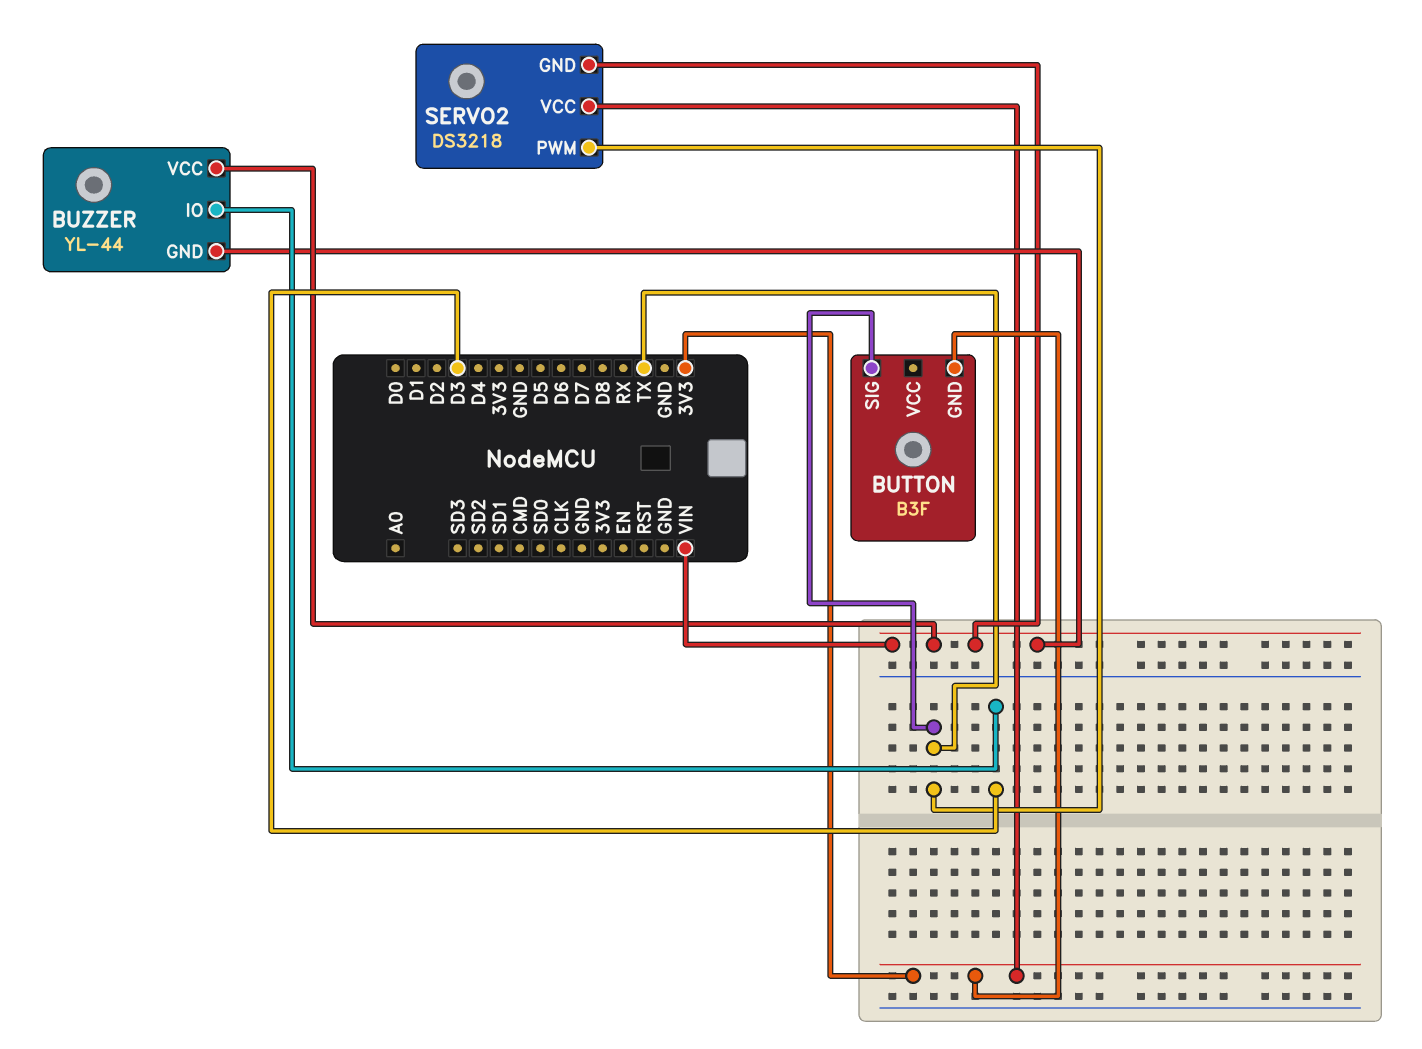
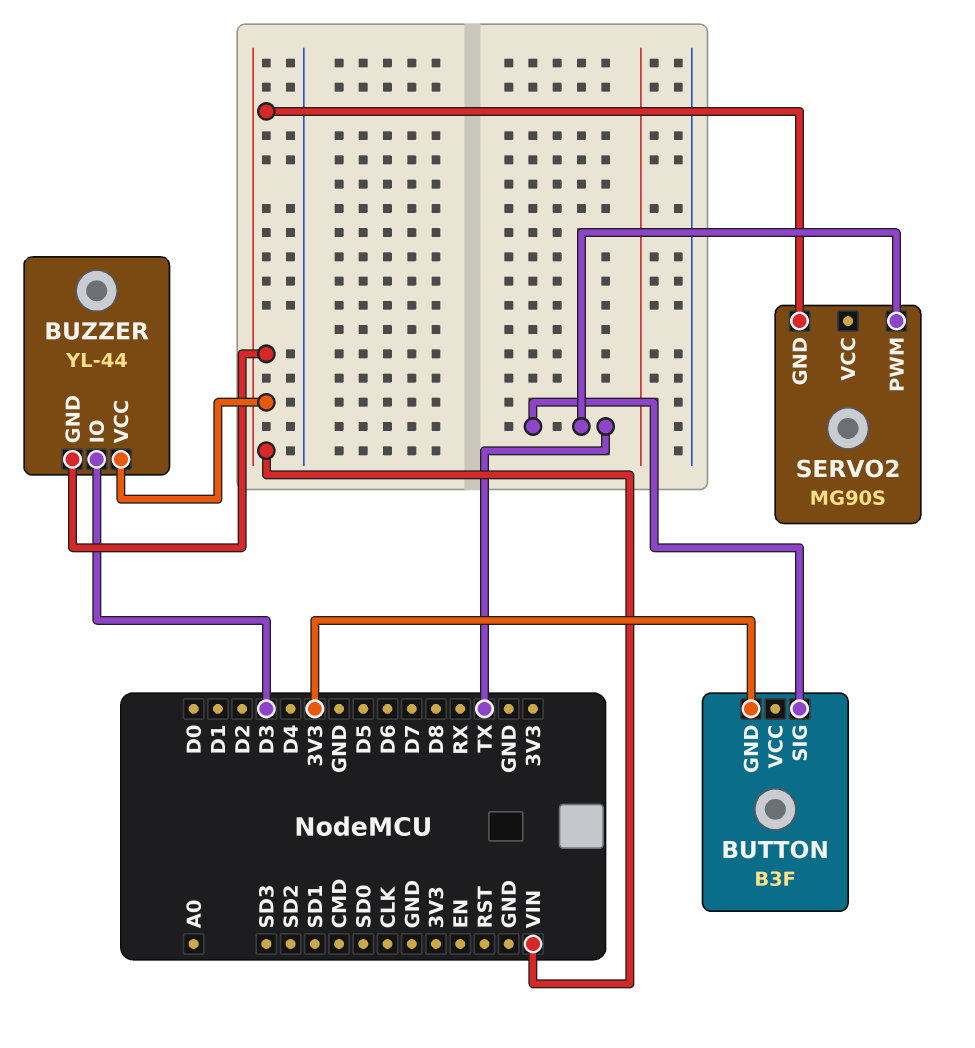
SERVO2: DS3218 -> MG90S
SERVO2 pin VCC: 3V3 -> none

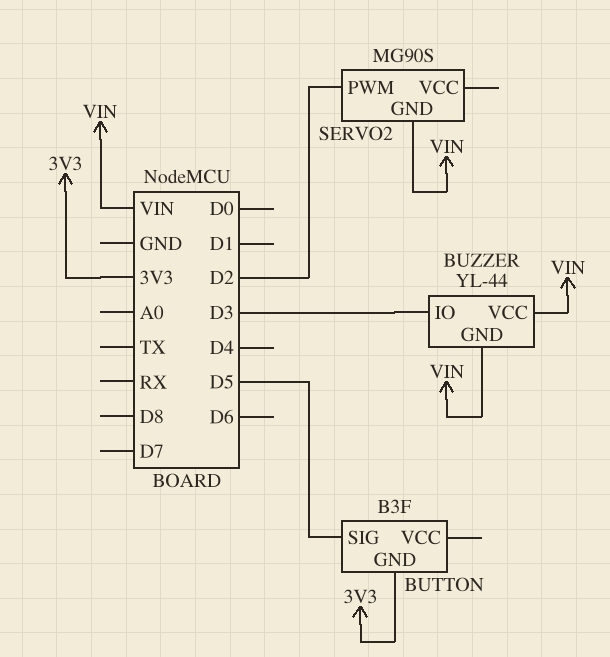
BUTTON pin SIG: TX -> D5
SERVO2 pin PWM: TX -> D2

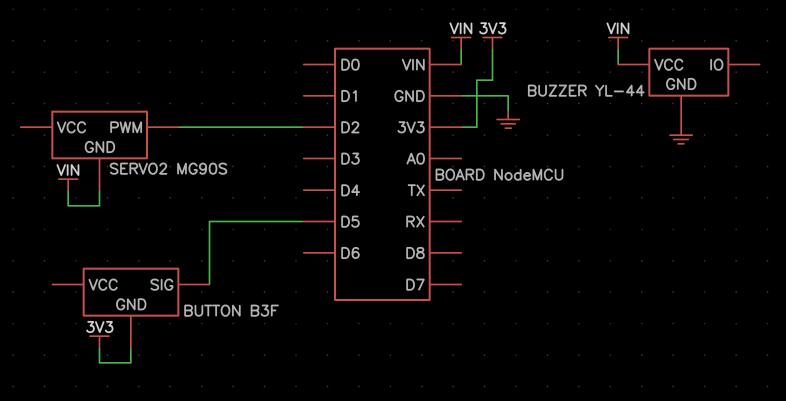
BUZZER pin GND: VIN -> GND
BUZZER pin IO: D3 -> none

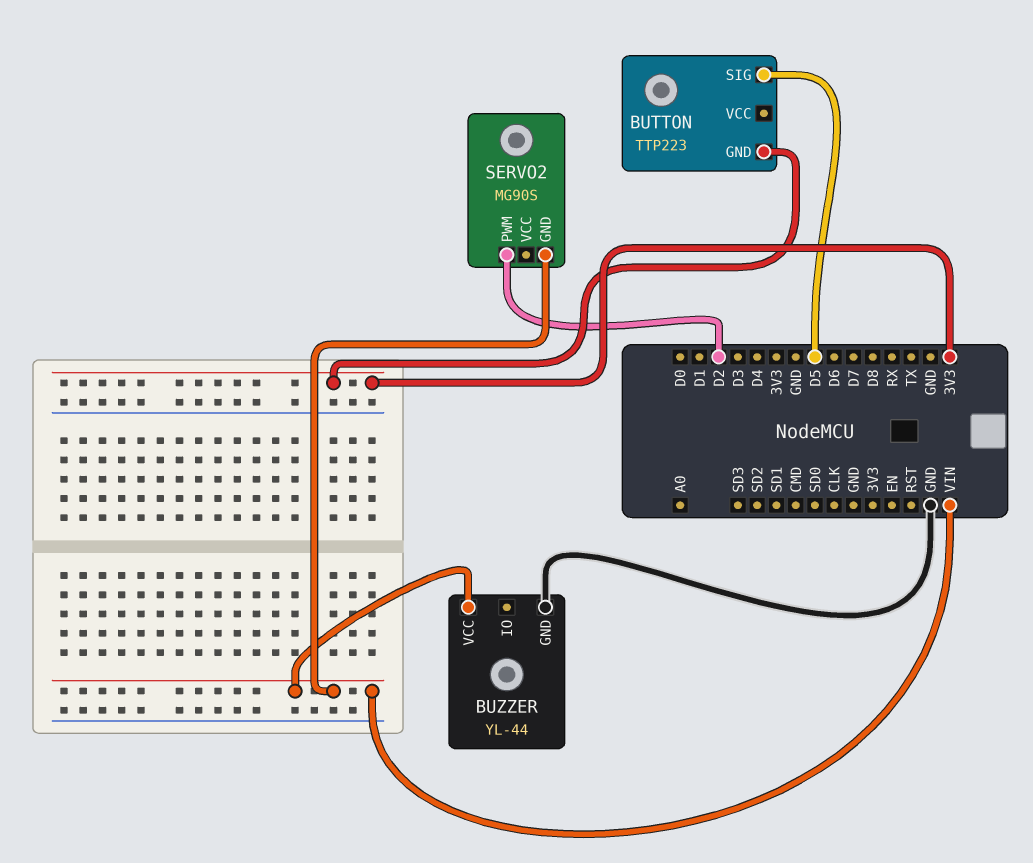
BUTTON: B3F -> TTP223

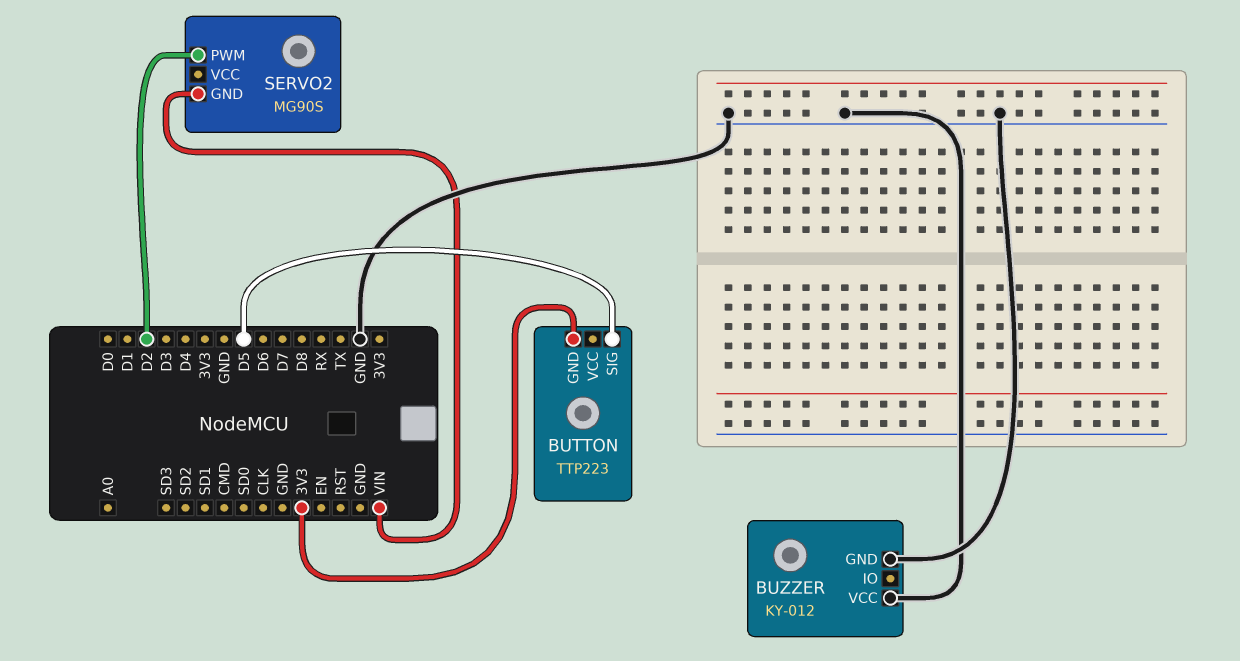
BUZZER: YL-44 -> KY-012
BUZZER pin VCC: VIN -> GND

